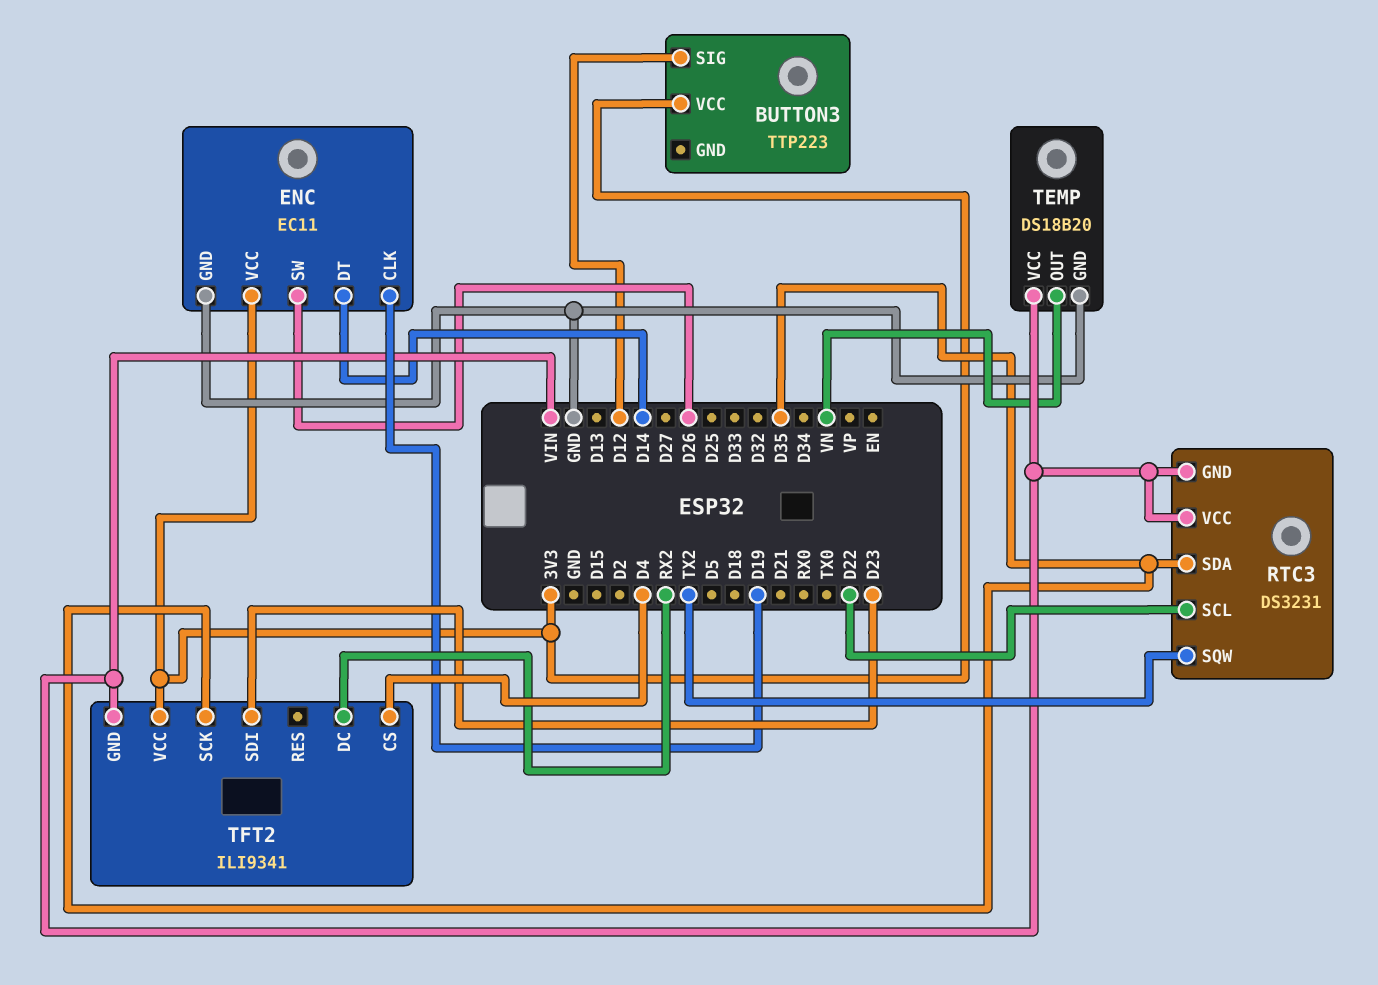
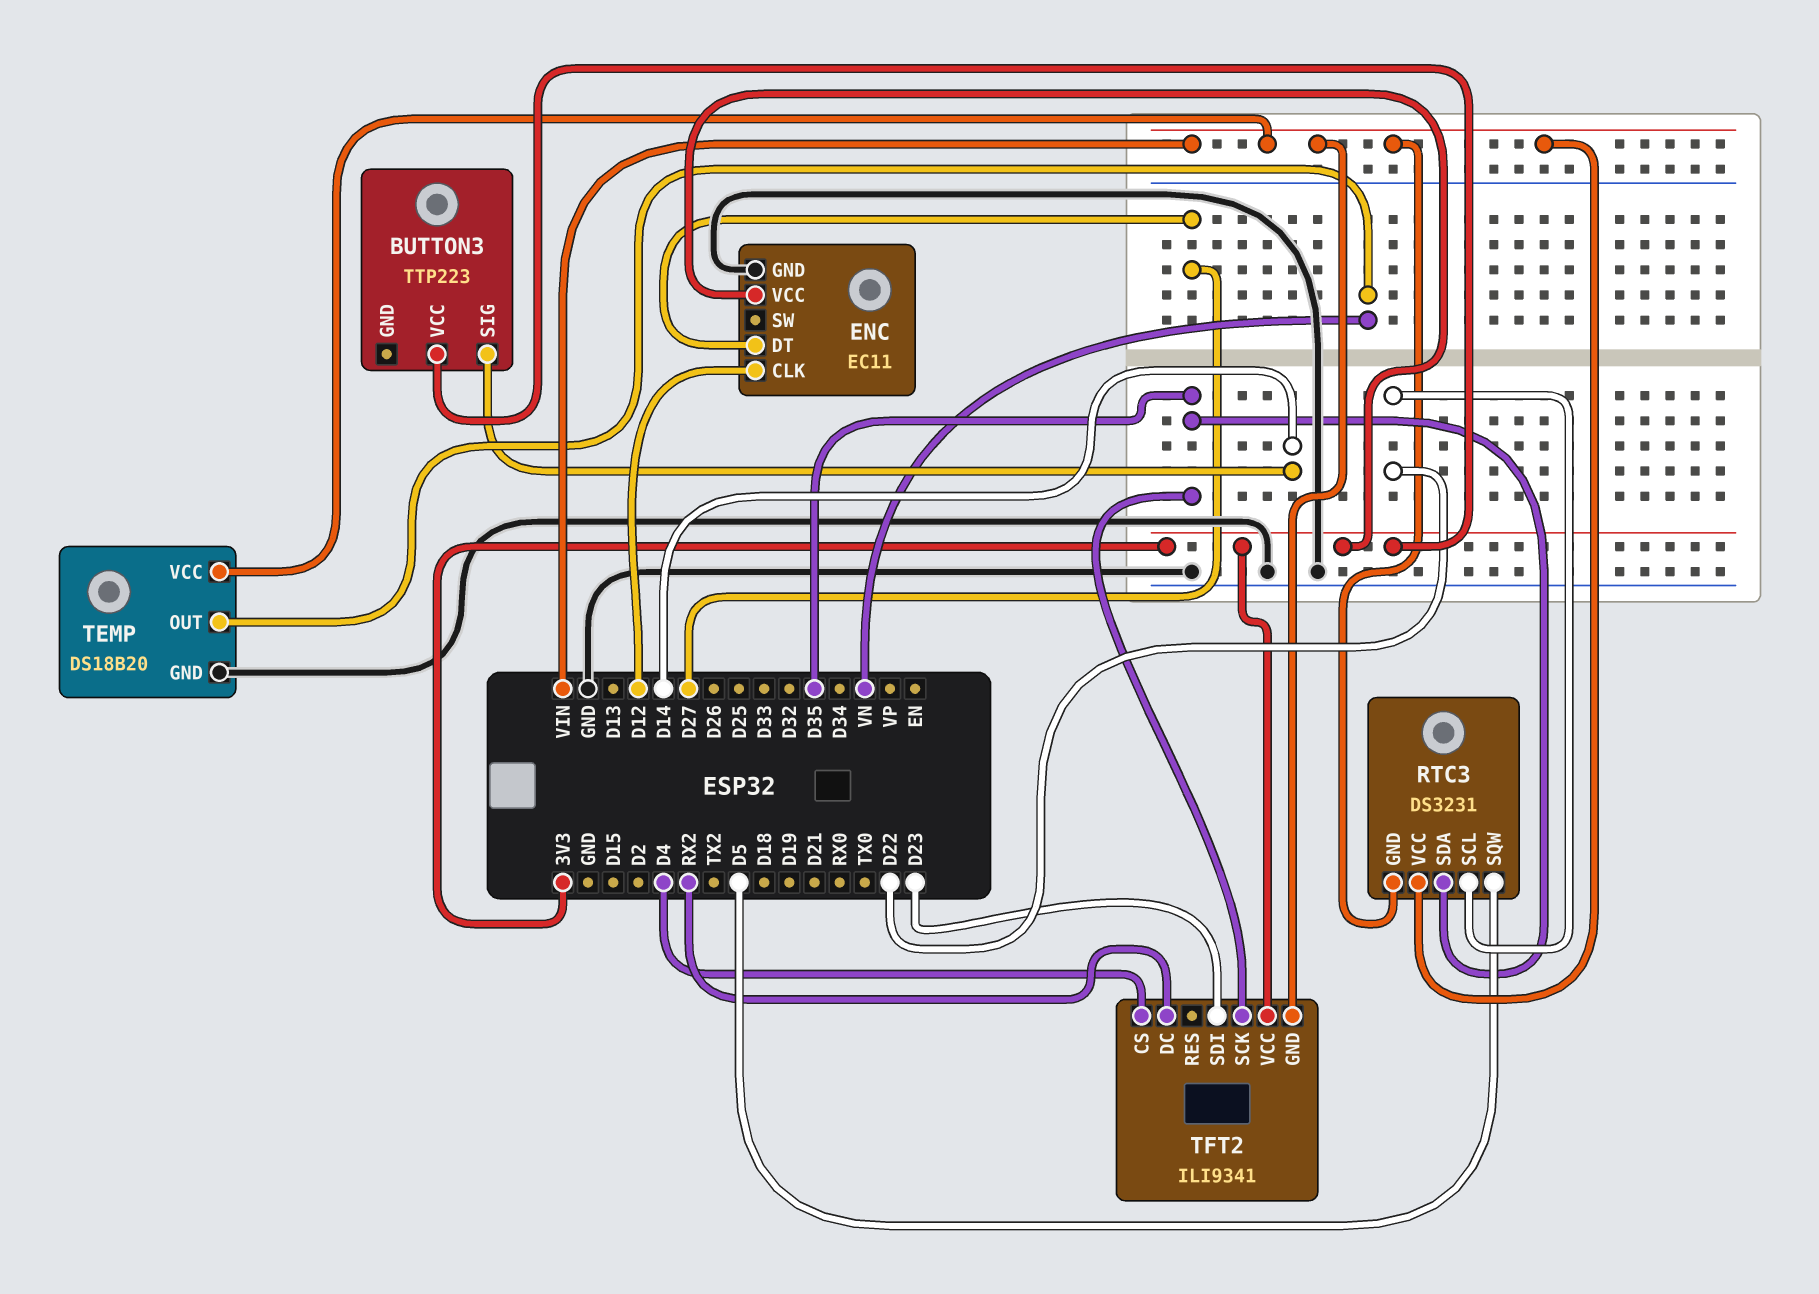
BUTTON3 pin SIG: D12 -> D14
ENC pin CLK: D19 -> D12
ENC pin DT: D14 -> D27
ENC pin SW: D26 -> none
RTC3 pin SQW: TX2 -> D5

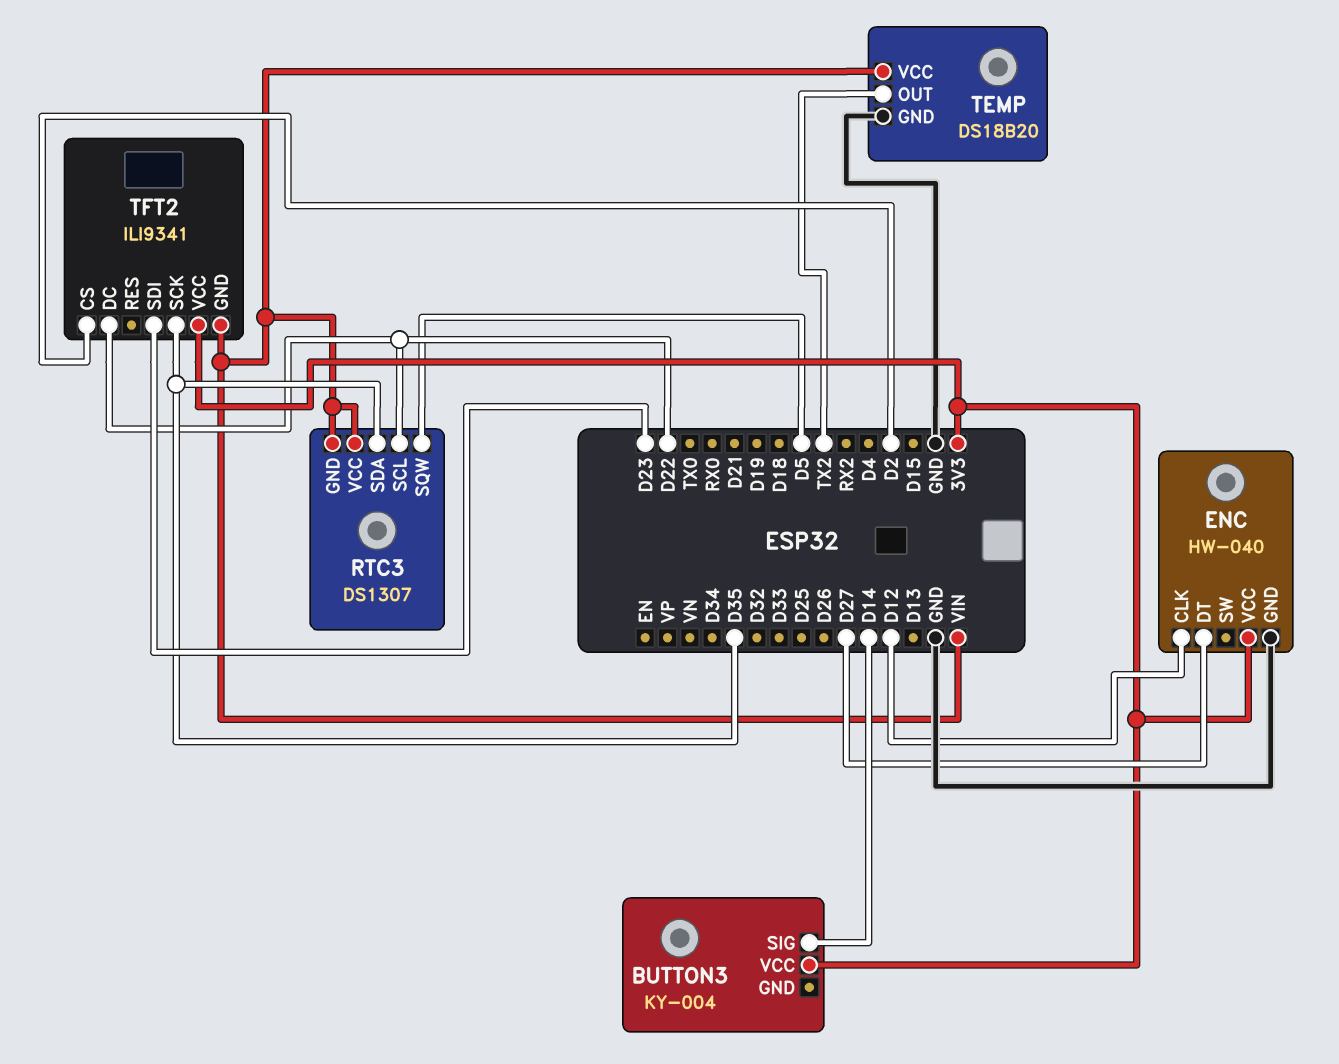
BUTTON3: TTP223 -> KY-004
ENC: EC11 -> HW-040
RTC3: DS3231 -> DS1307
TEMP pin OUT: VN -> TX2
TFT2 pin CS: D4 -> D2
TFT2 pin DC: RX2 -> D22

